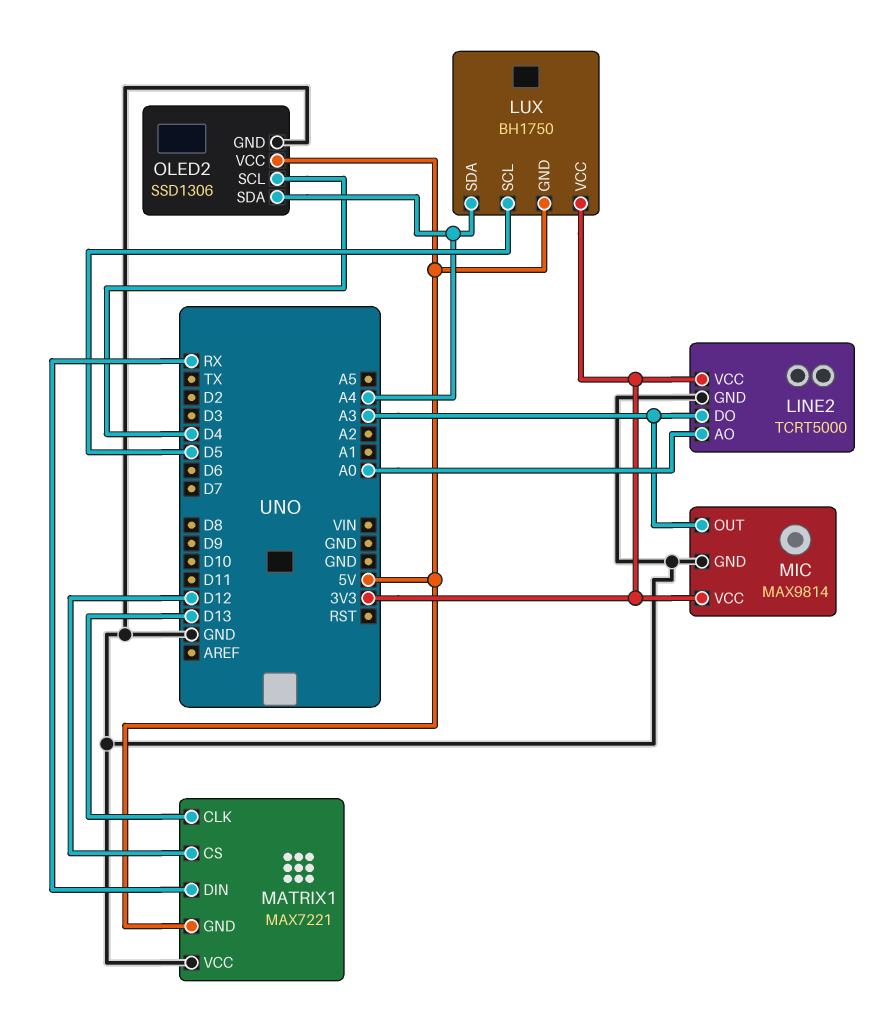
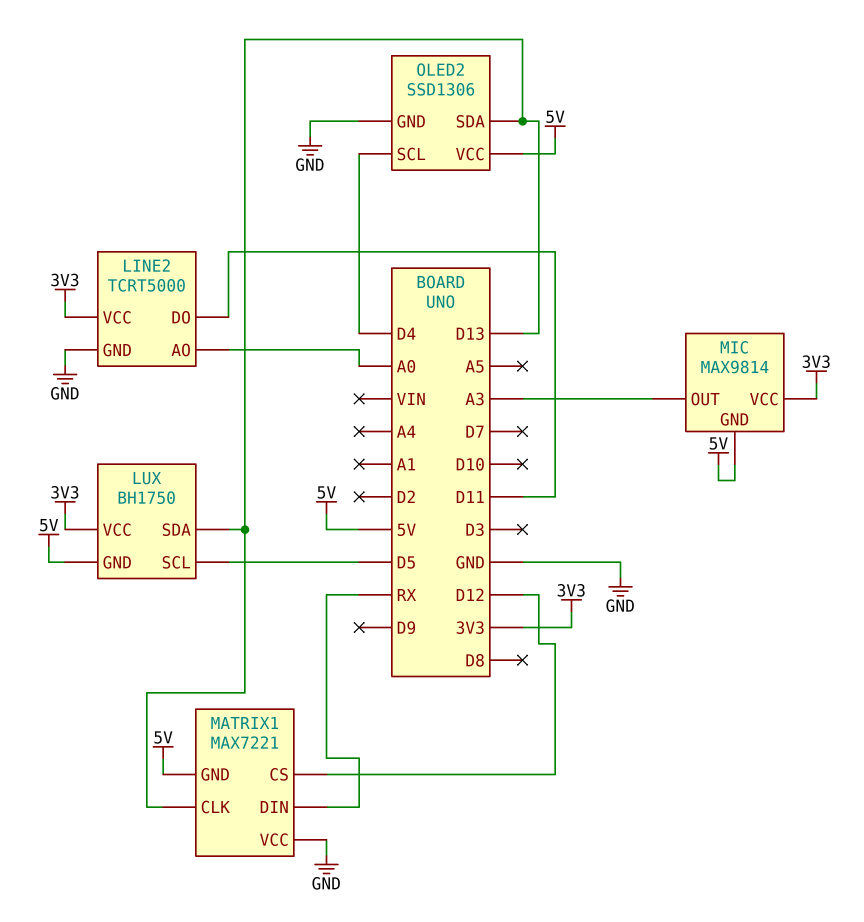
LINE2 pin DO: A3 -> D11
LUX pin SDA: A4 -> D13
MIC pin GND: GND -> 5V
OLED2 pin SDA: A4 -> D13

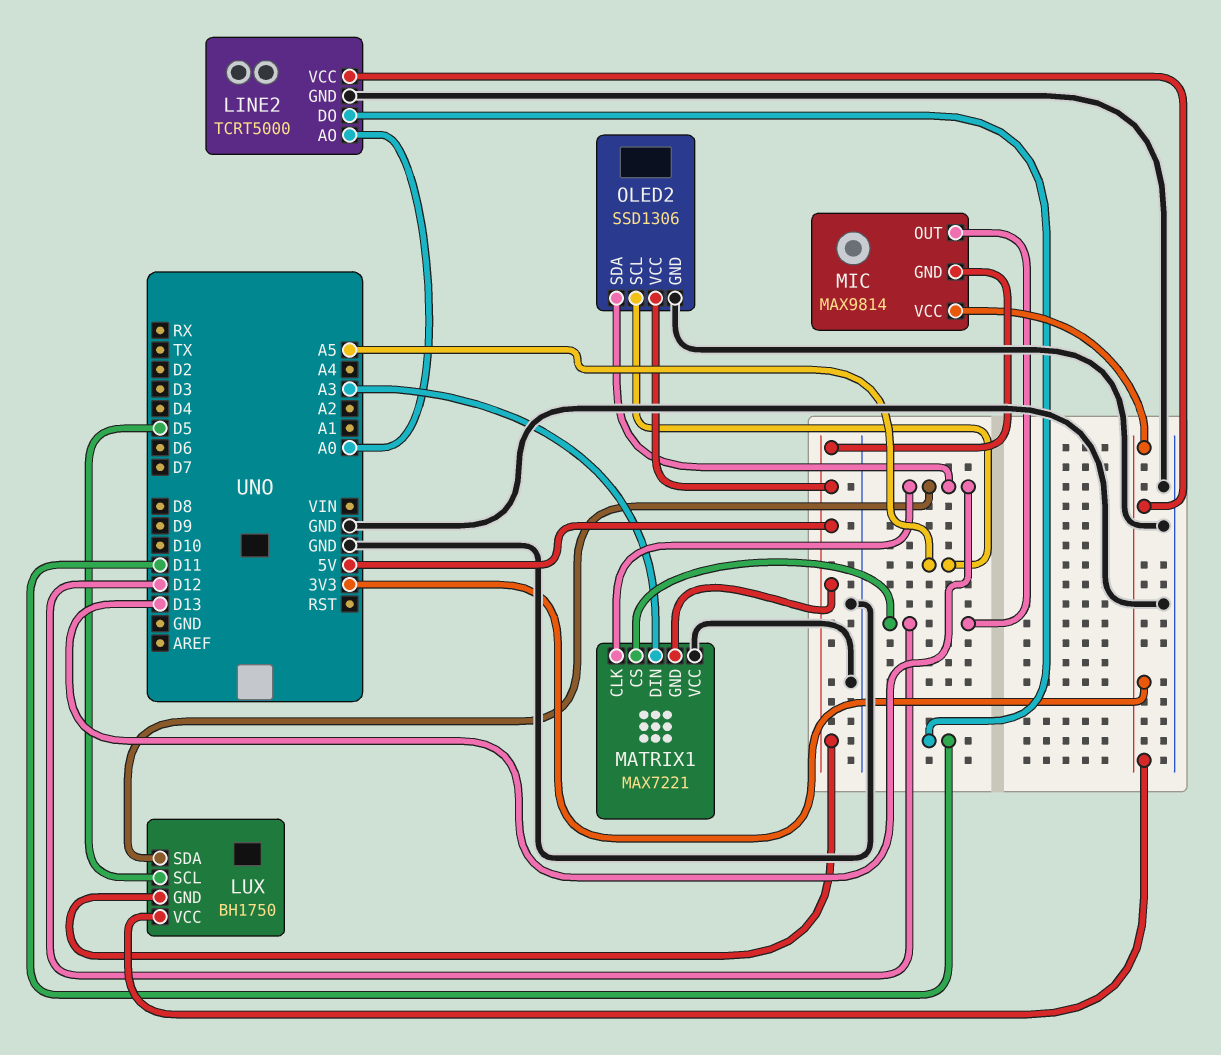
MATRIX1 pin DIN: RX -> A3
MIC pin OUT: A3 -> D12
OLED2 pin SCL: D4 -> A5

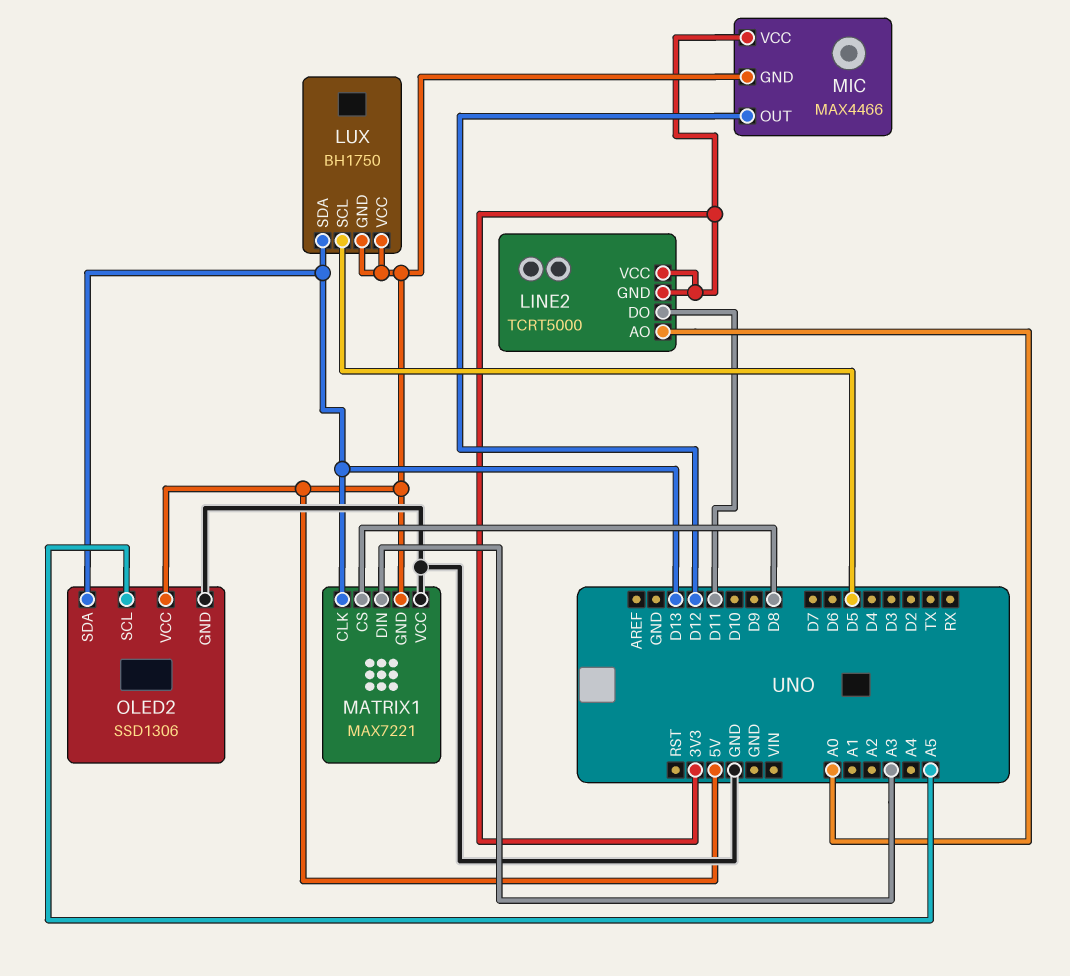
LINE2 pin GND: GND -> 3V3
LUX pin VCC: 3V3 -> 5V
MATRIX1 pin CS: D12 -> D8
MIC: MAX9814 -> MAX4466

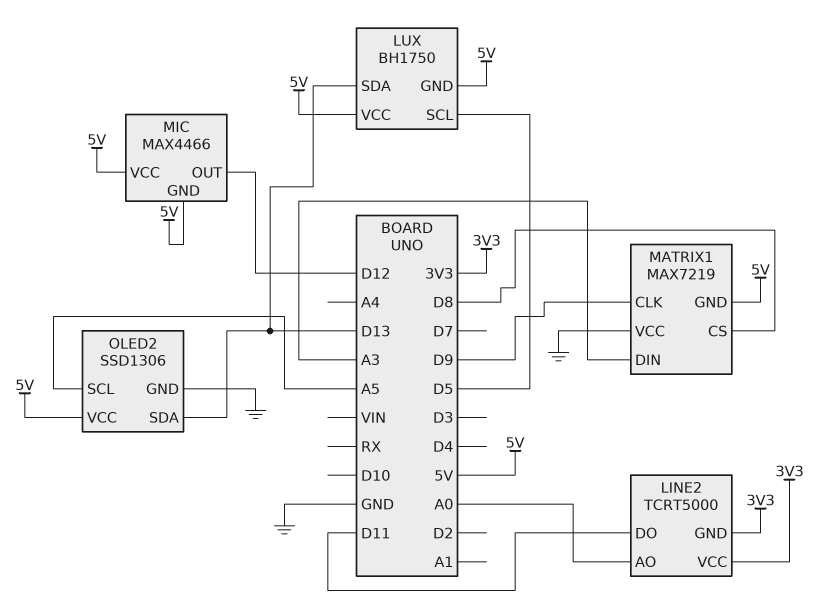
MATRIX1: MAX7221 -> MAX7219
MATRIX1 pin CLK: D13 -> D9
MIC pin VCC: 3V3 -> 5V

